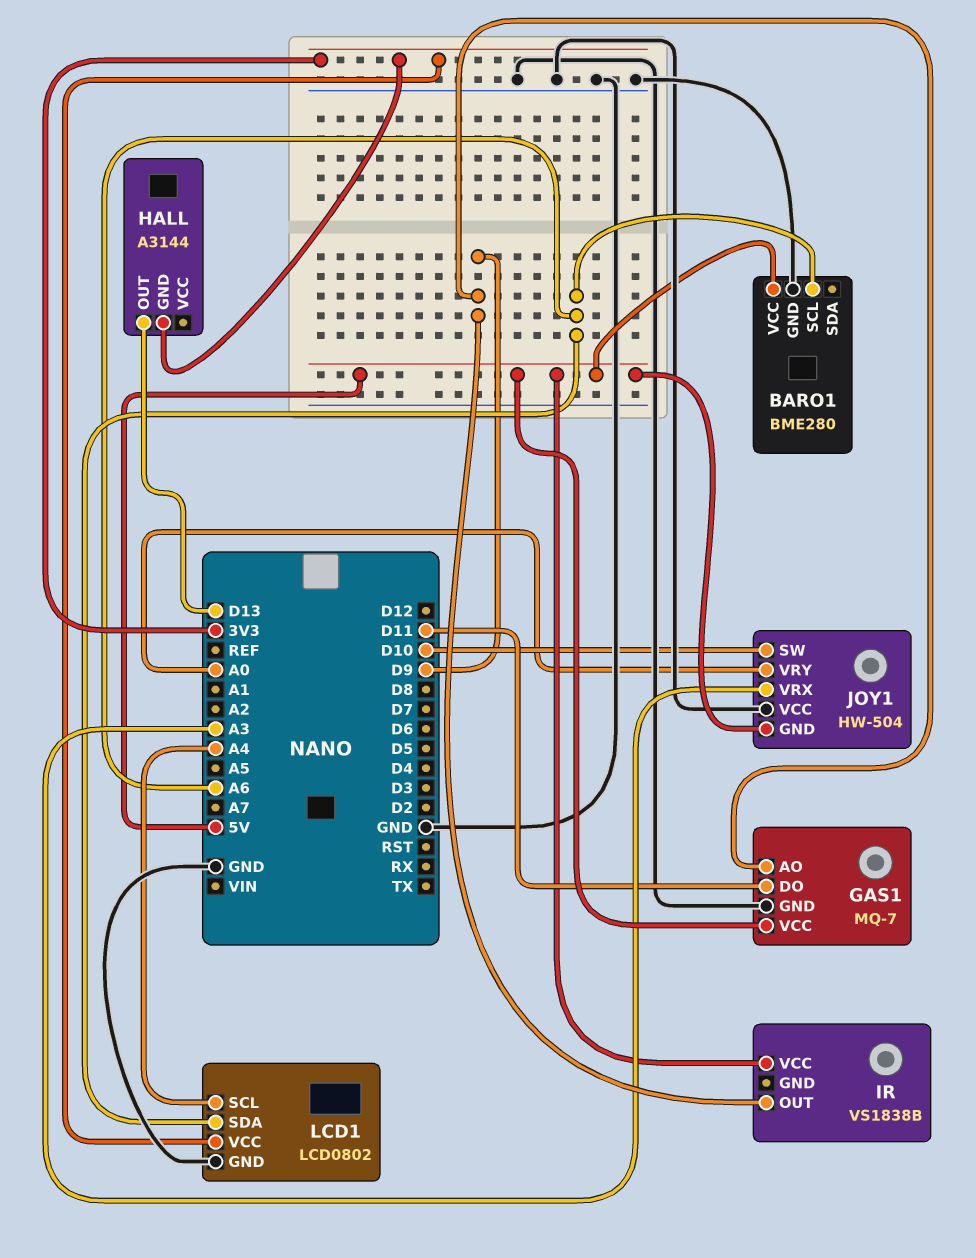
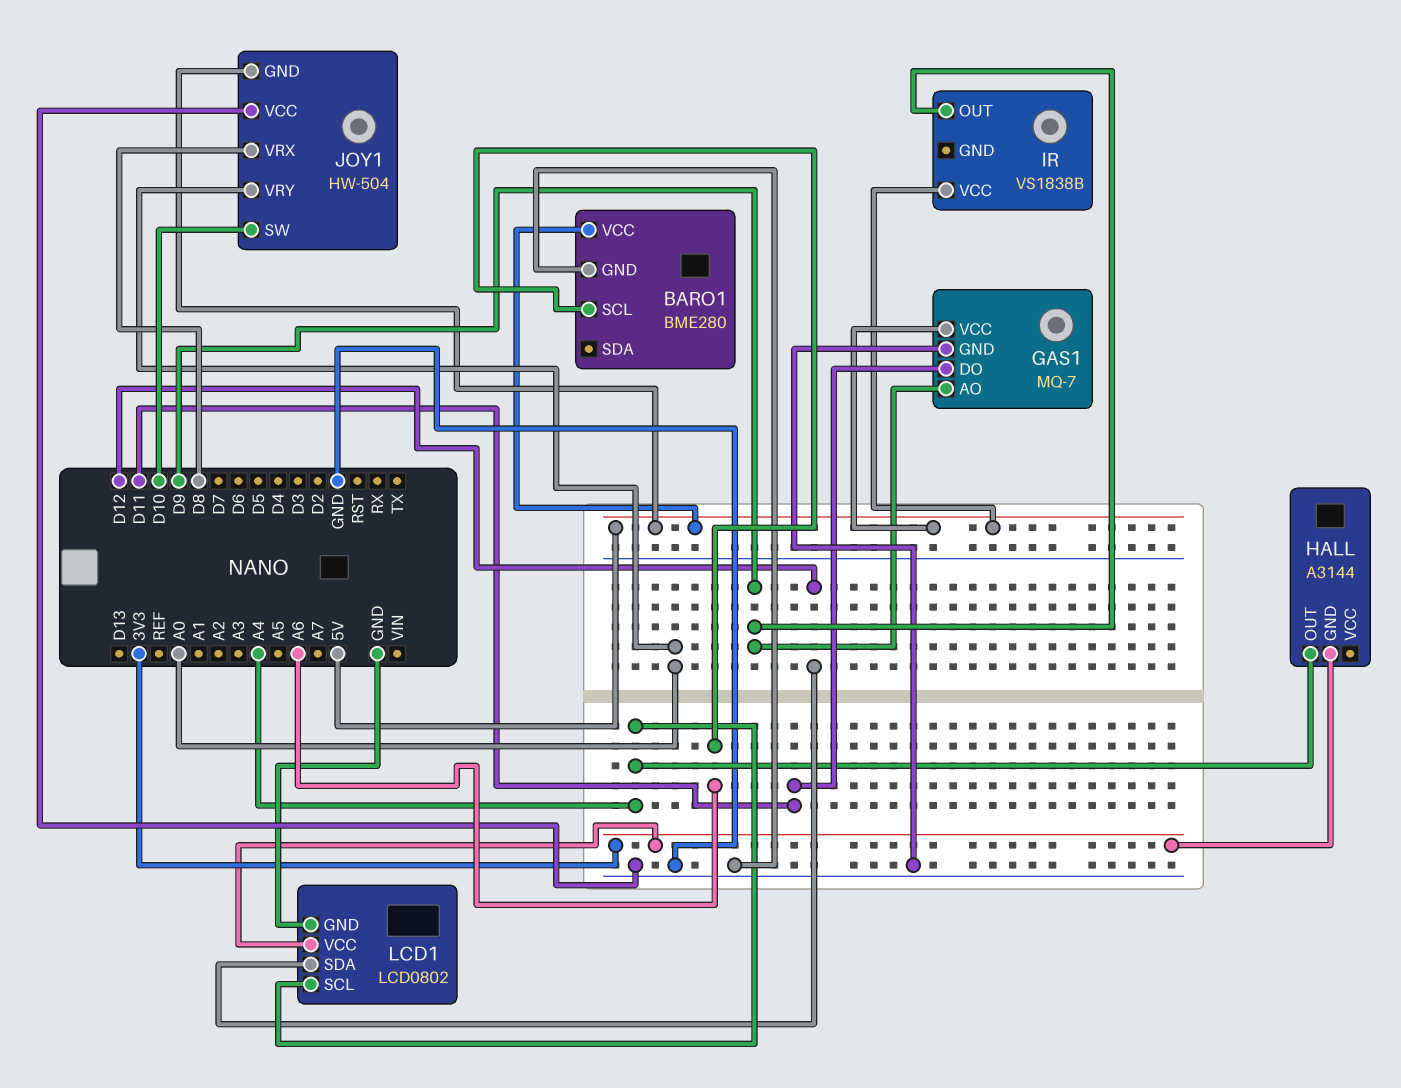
HALL pin OUT: D13 -> A4
JOY1 pin VRX: A3 -> D8
LCD1 pin SDA: A6 -> D12

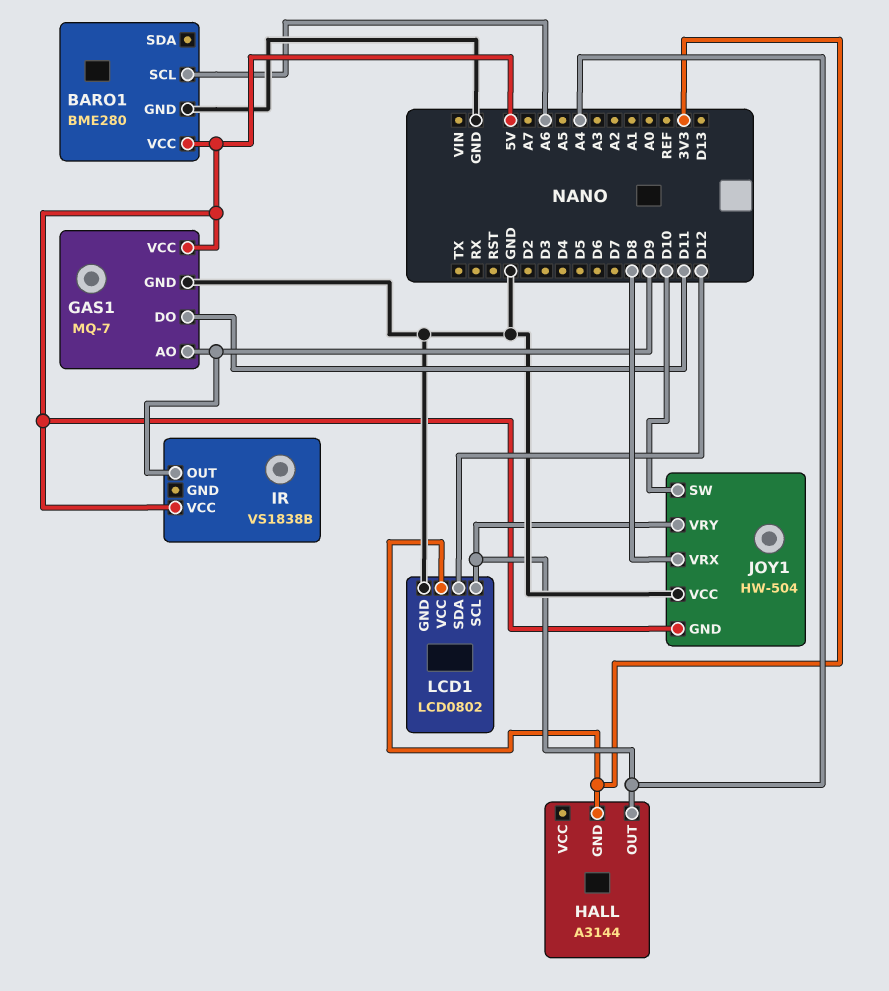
JOY1 pin VRY: A0 -> A4

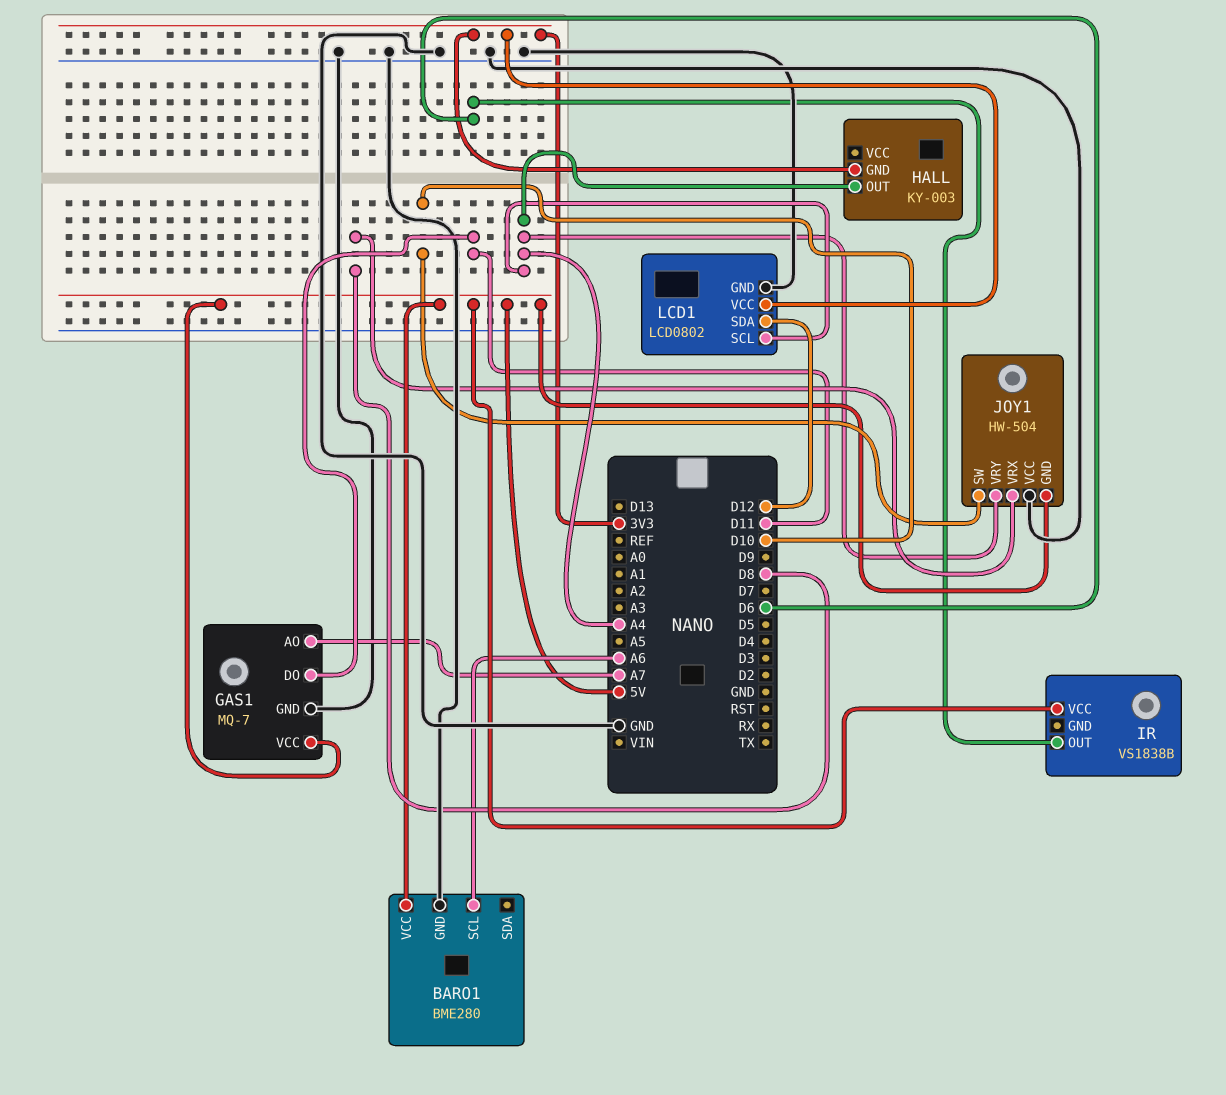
GAS1 pin AO: D9 -> A7
HALL: A3144 -> KY-003
IR pin OUT: D9 -> D6

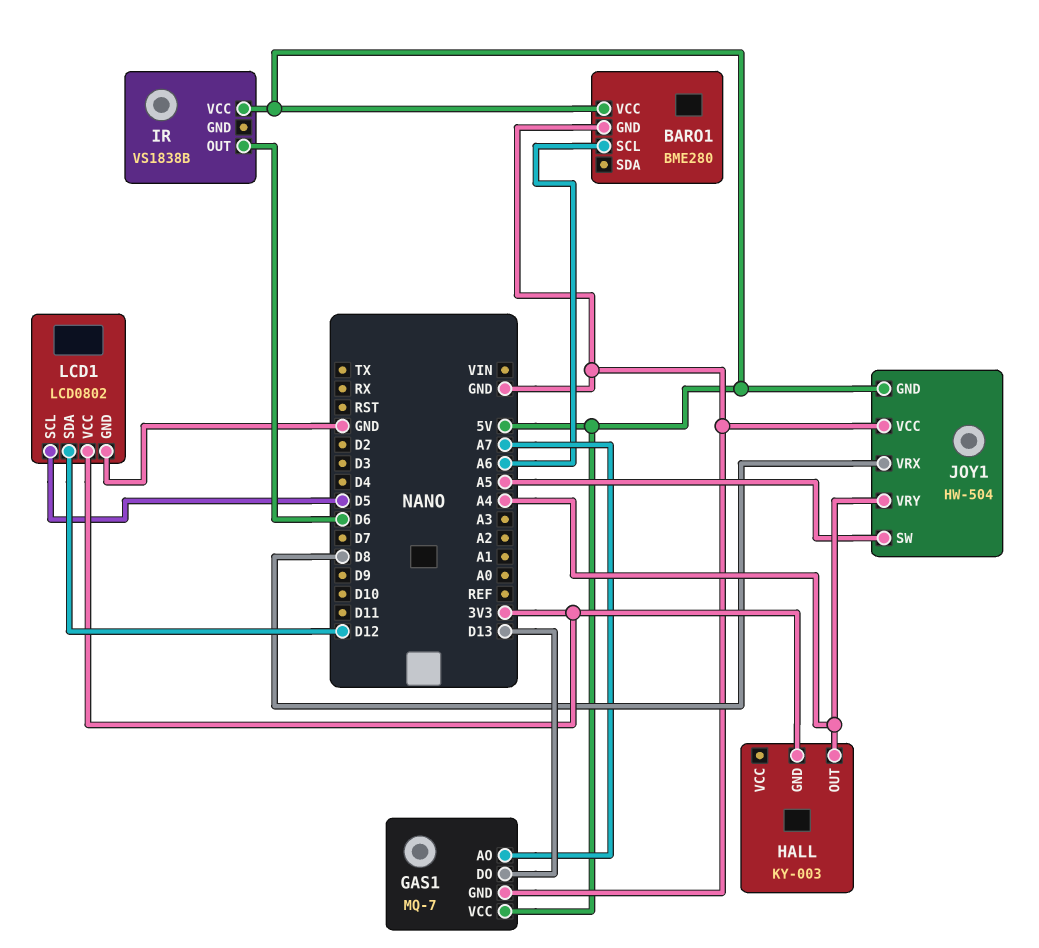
GAS1 pin DO: D11 -> D13
JOY1 pin SW: D10 -> A5
LCD1 pin SCL: A4 -> D5

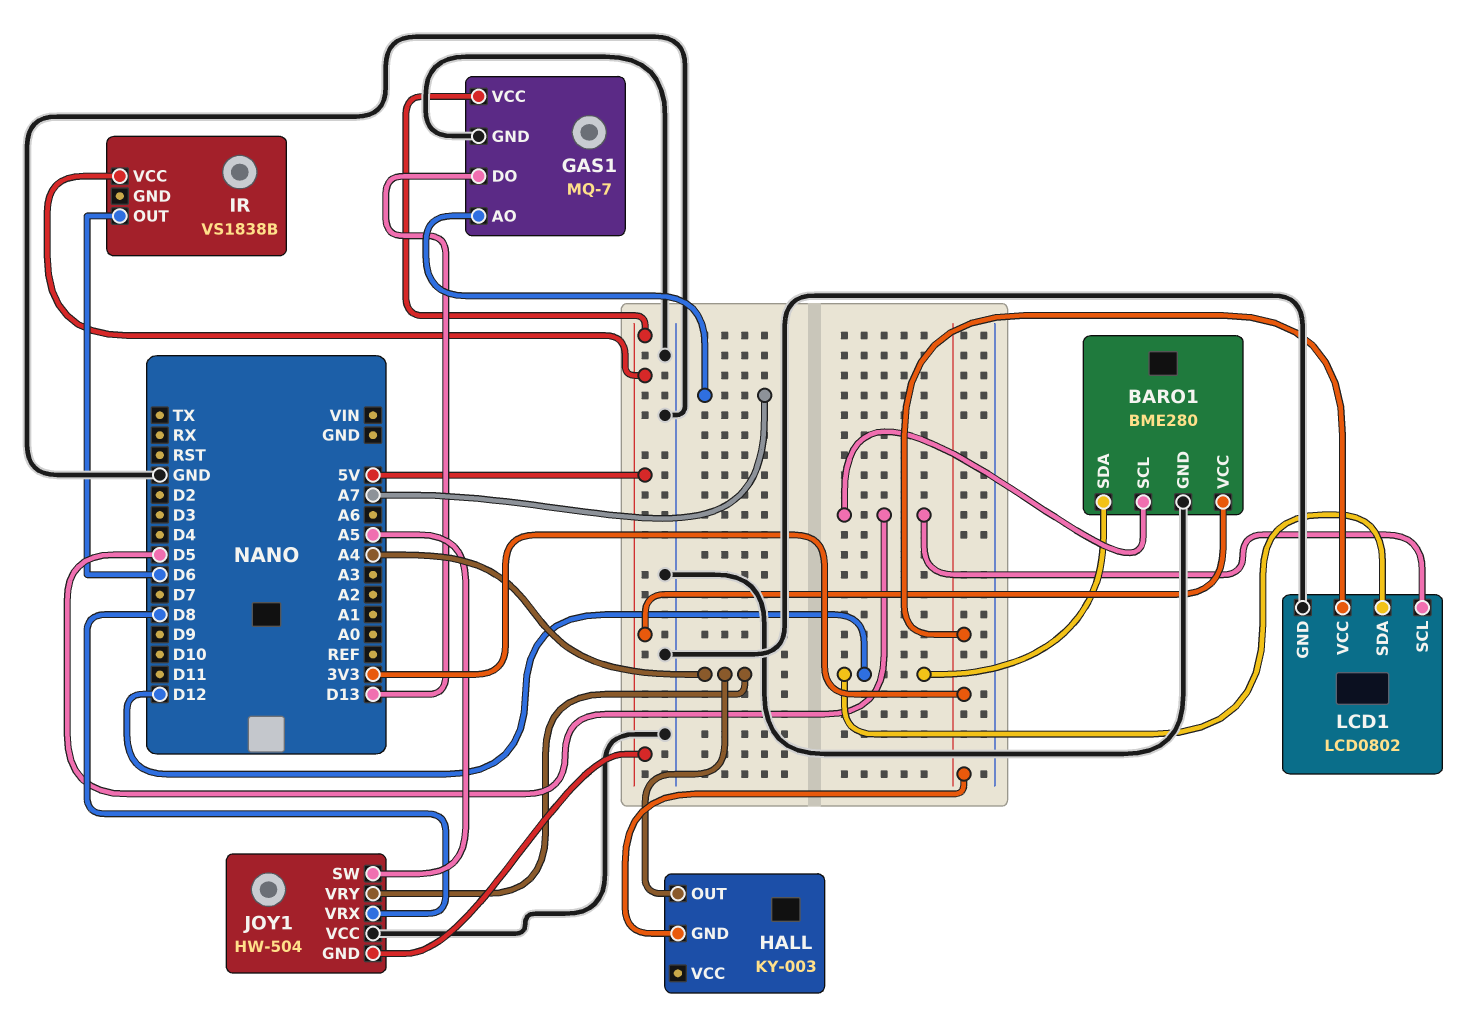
BARO1 pin SCL: A6 -> D5
BARO1 pin SDA: none -> D12

